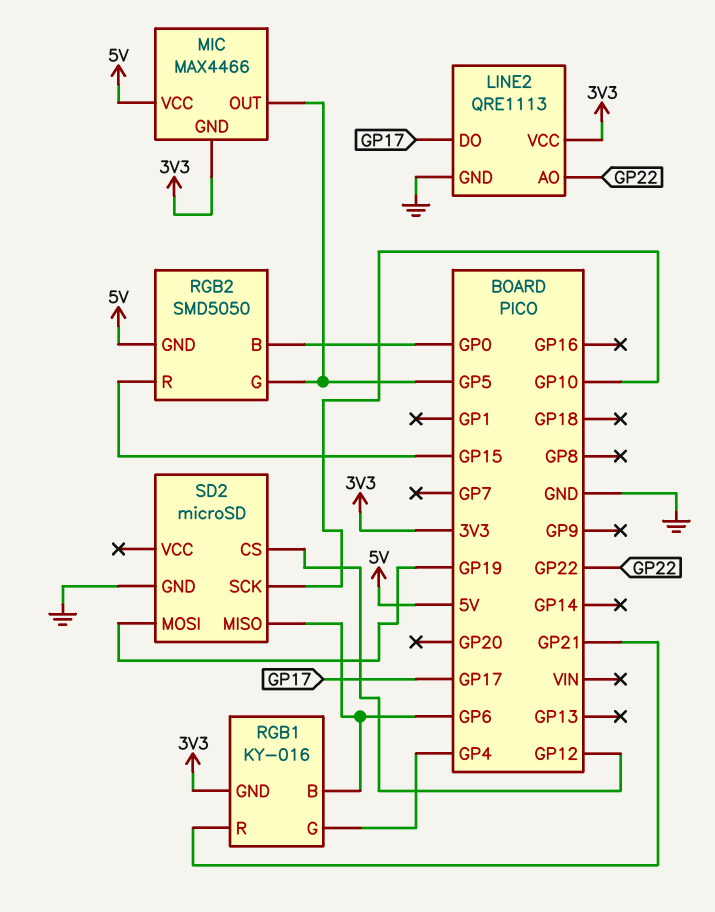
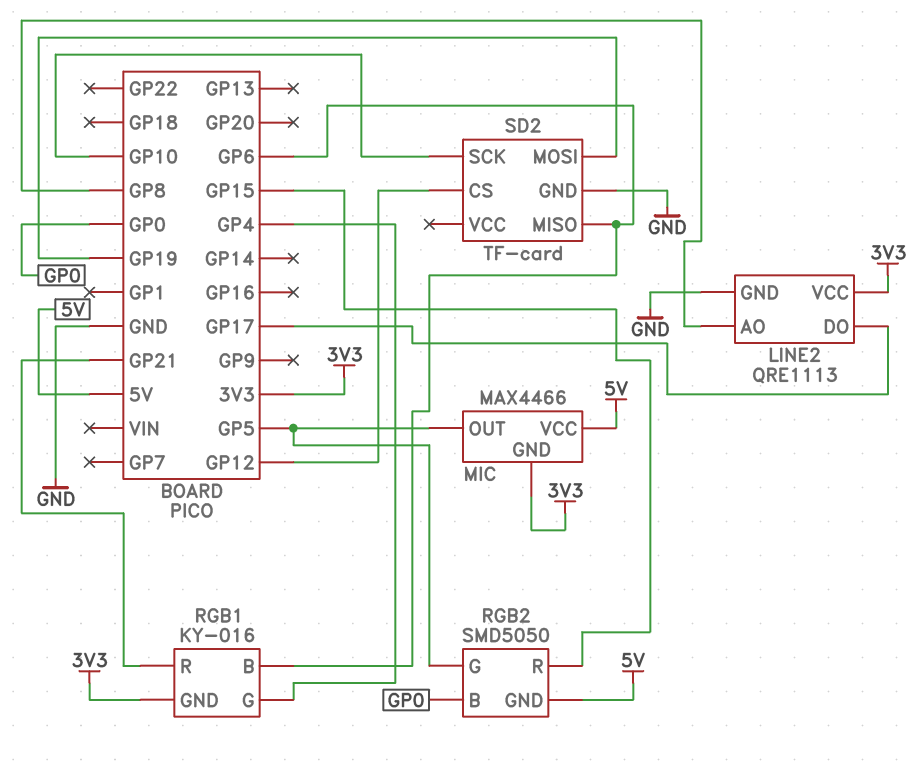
LINE2 pin AO: GP22 -> GP8
SD2: microSD -> TF-card

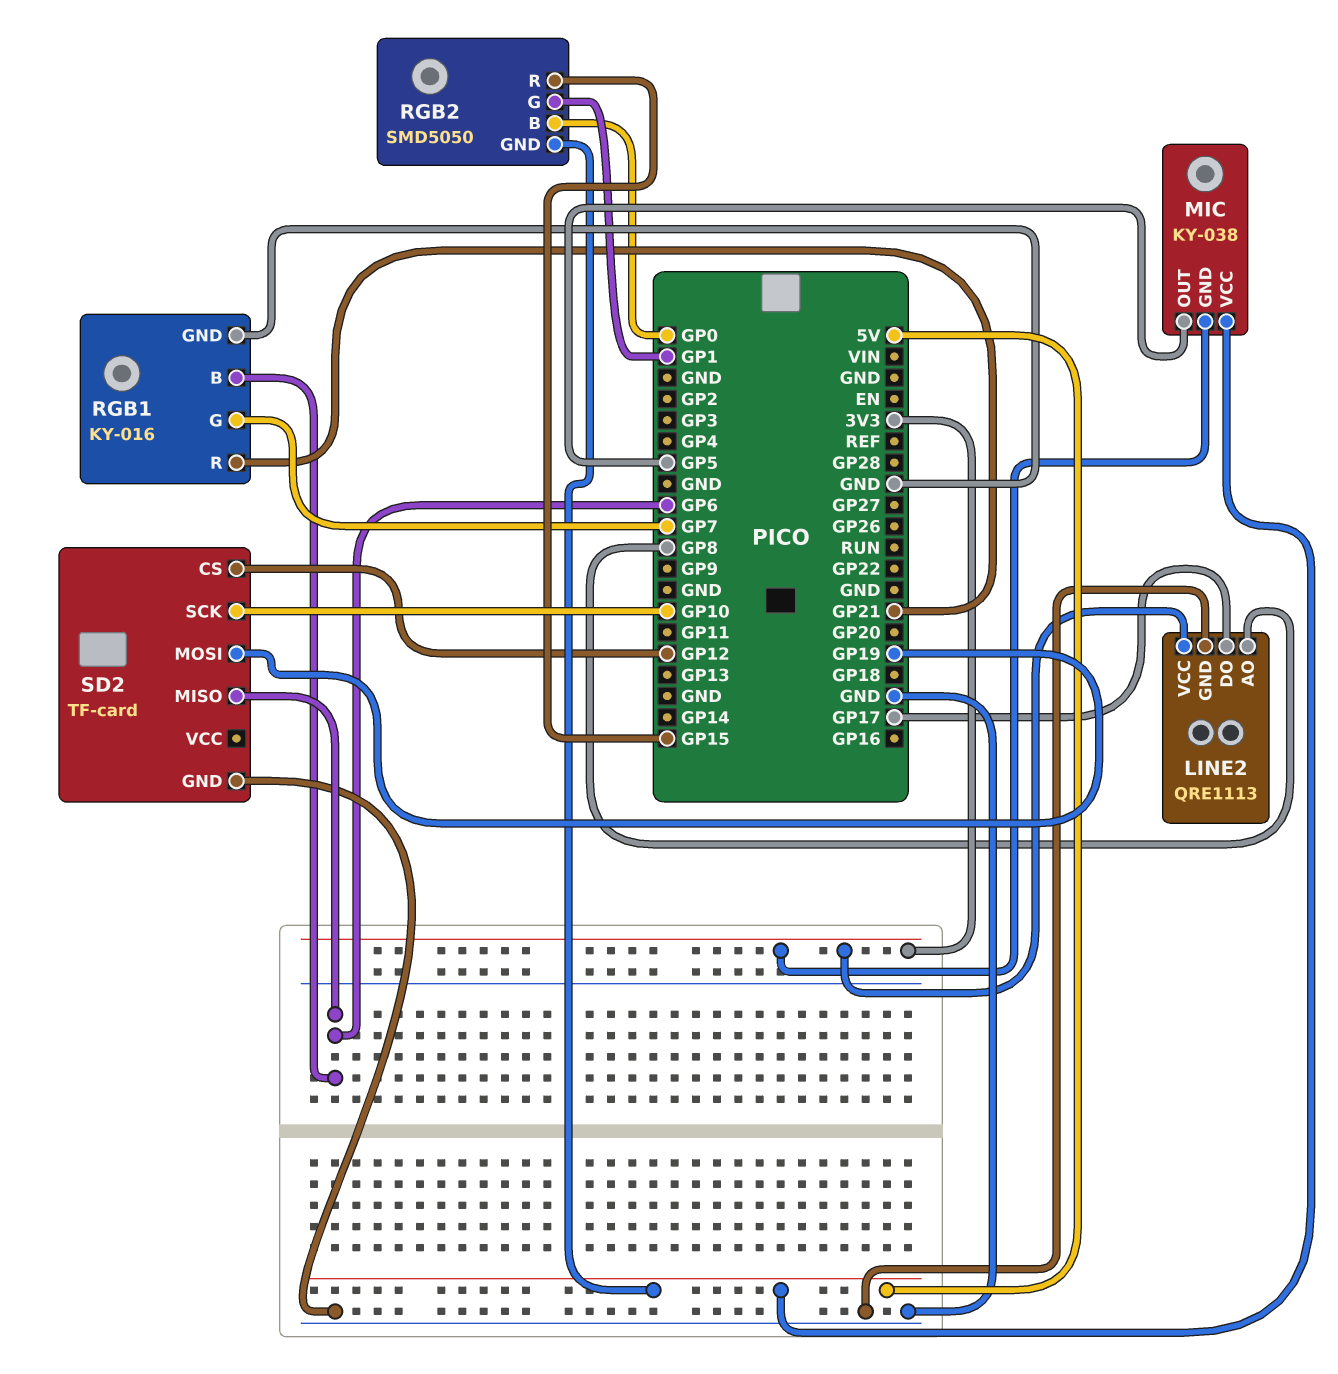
MIC: MAX4466 -> KY-038
RGB1 pin G: GP4 -> GP7
RGB1 pin GND: 3V3 -> GND
RGB2 pin G: GP5 -> GP1

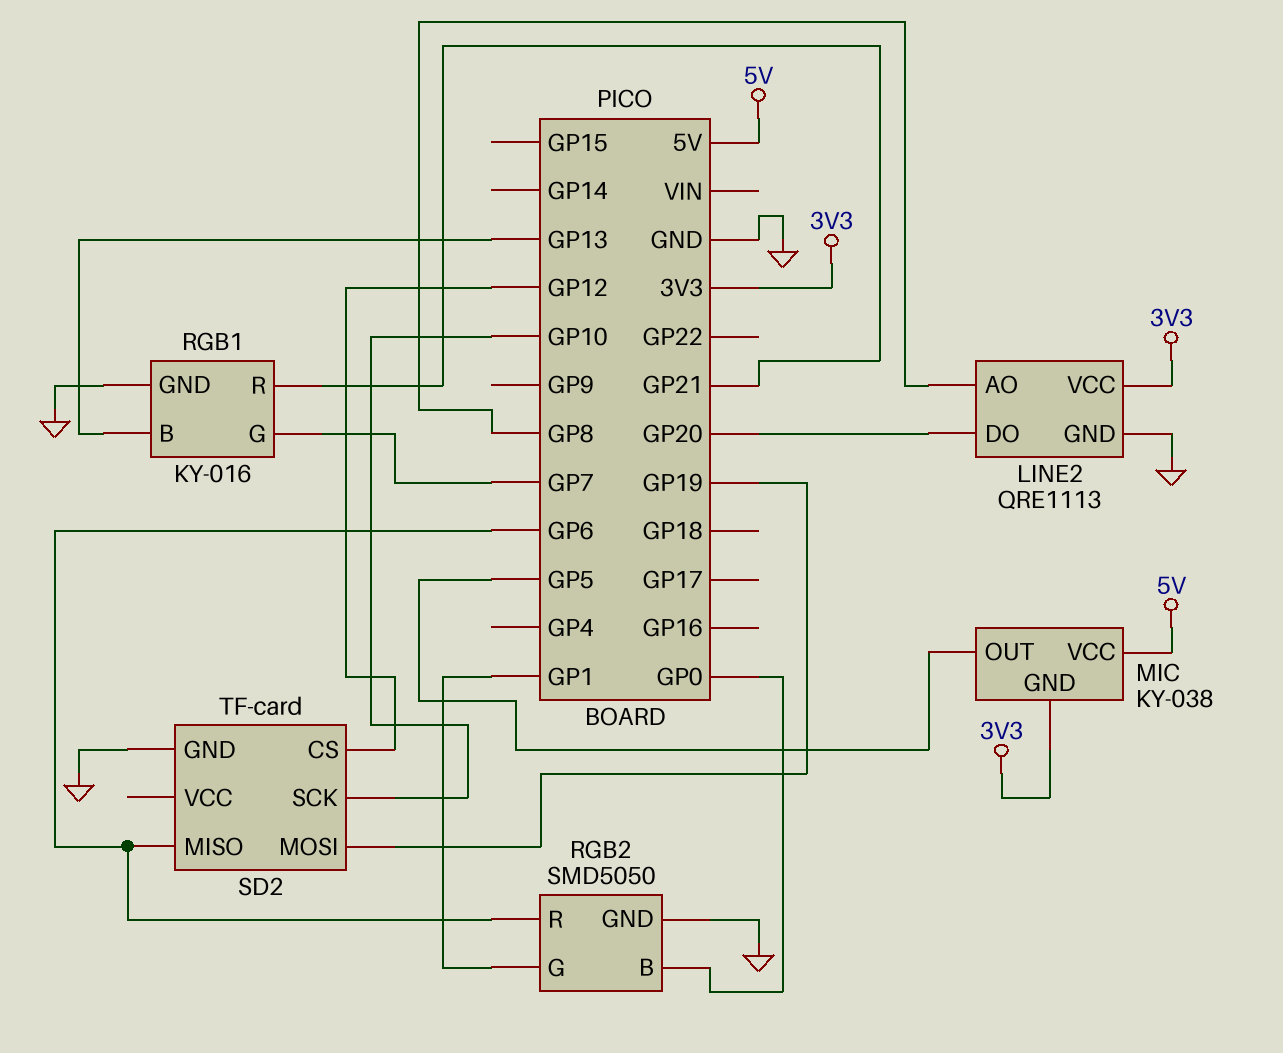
LINE2 pin DO: GP17 -> GP20
RGB1 pin B: GP6 -> GP13
RGB2 pin GND: 5V -> GND
RGB2 pin R: GP15 -> GP6

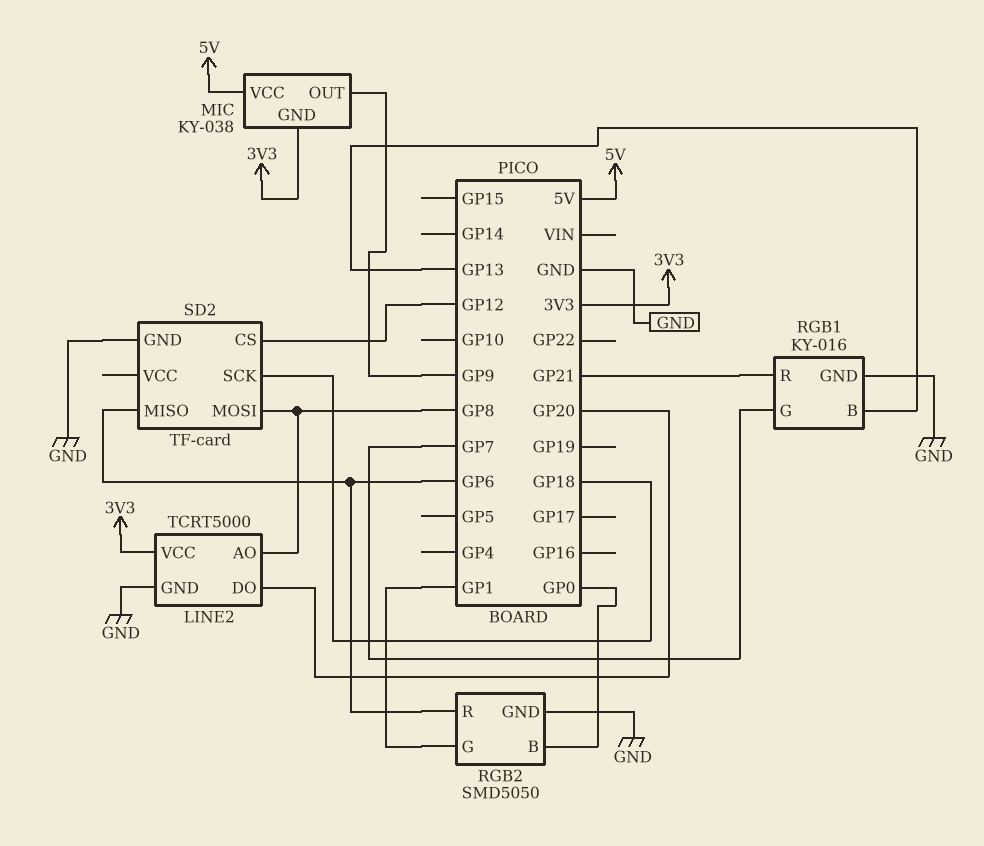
LINE2: QRE1113 -> TCRT5000
MIC pin OUT: GP5 -> GP9
SD2 pin MOSI: GP19 -> GP8
SD2 pin SCK: GP10 -> GP18

